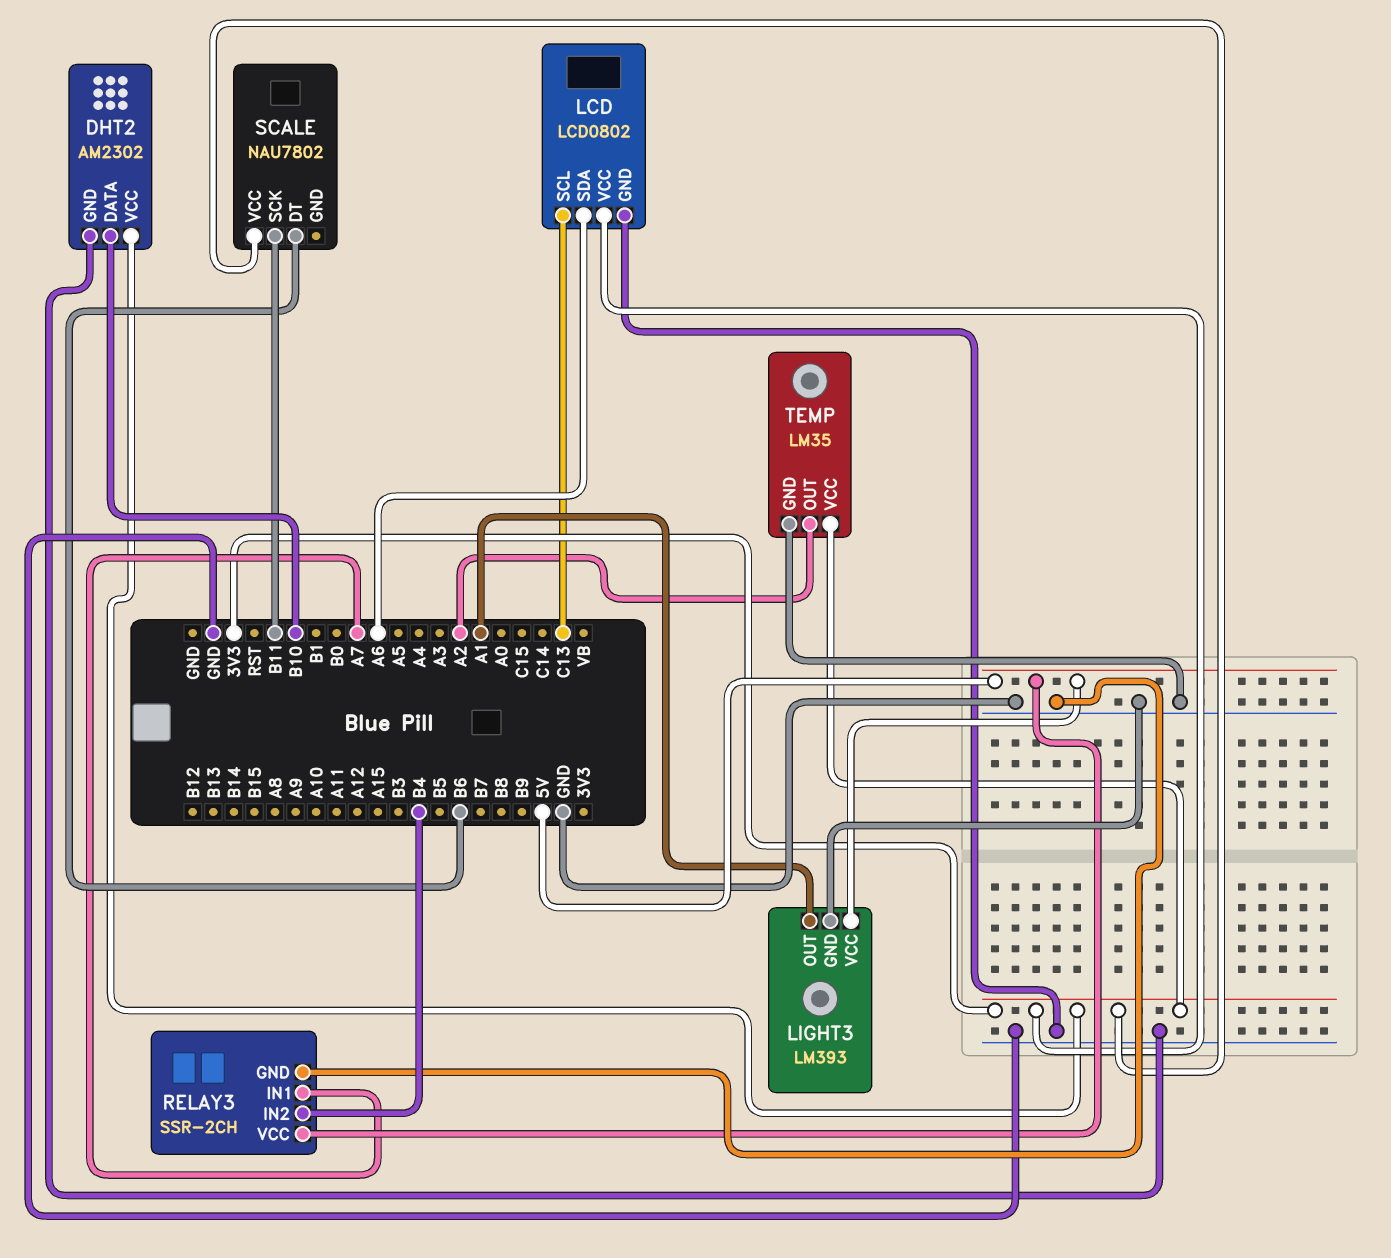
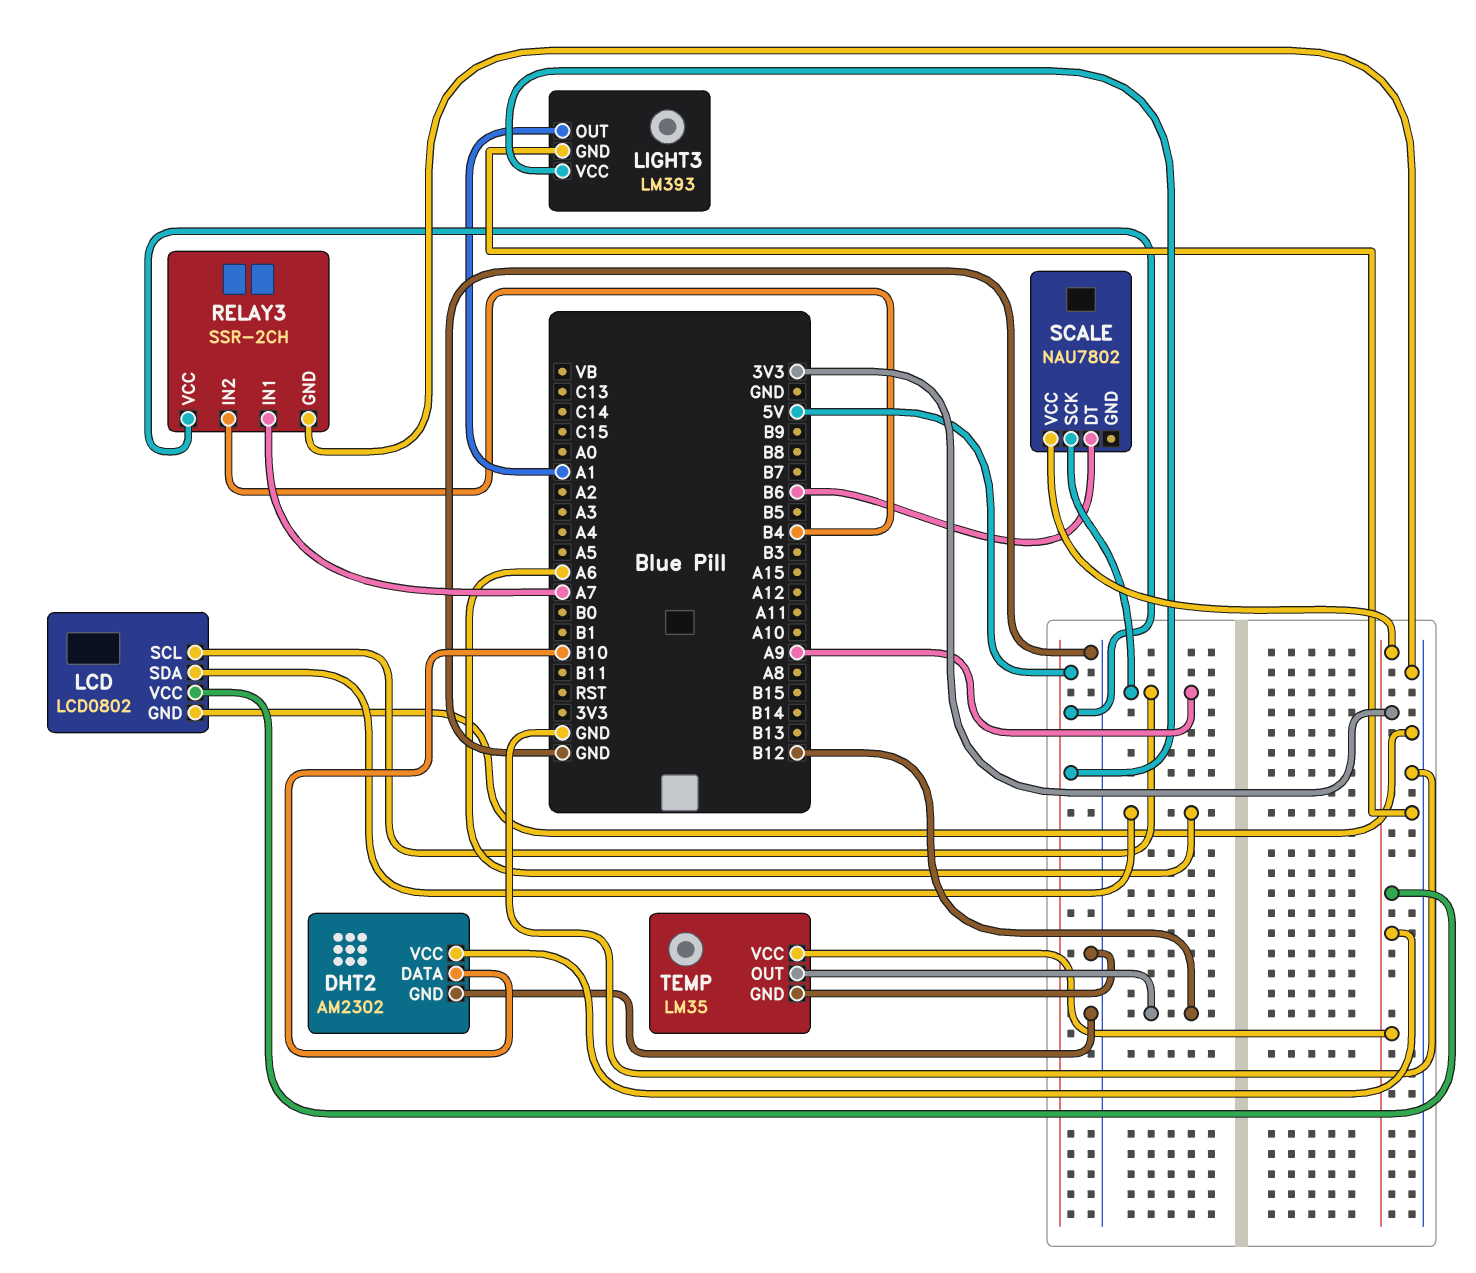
LCD pin SCL: C13 -> A9
SCALE pin SCK: B11 -> A9
TEMP pin OUT: A2 -> B12

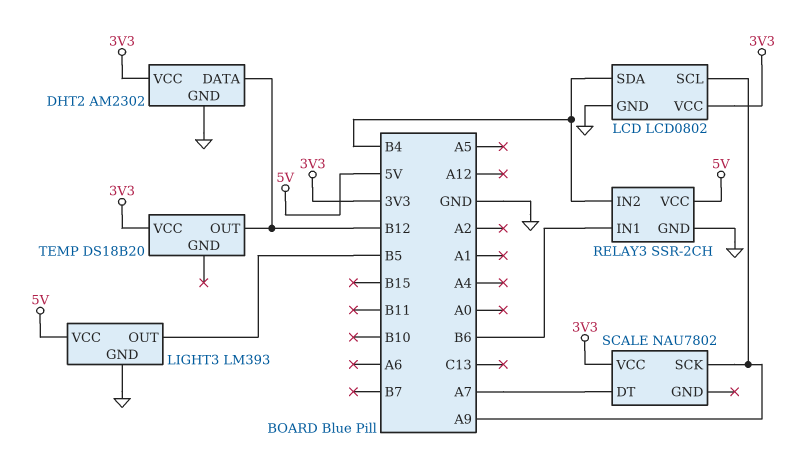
DHT2 pin DATA: B10 -> B12
LCD pin SDA: A6 -> B4
LIGHT3 pin OUT: A1 -> B5
RELAY3 pin IN1: A7 -> B6
SCALE pin DT: B6 -> A7
TEMP: LM35 -> DS18B20
TEMP pin GND: GND -> none

